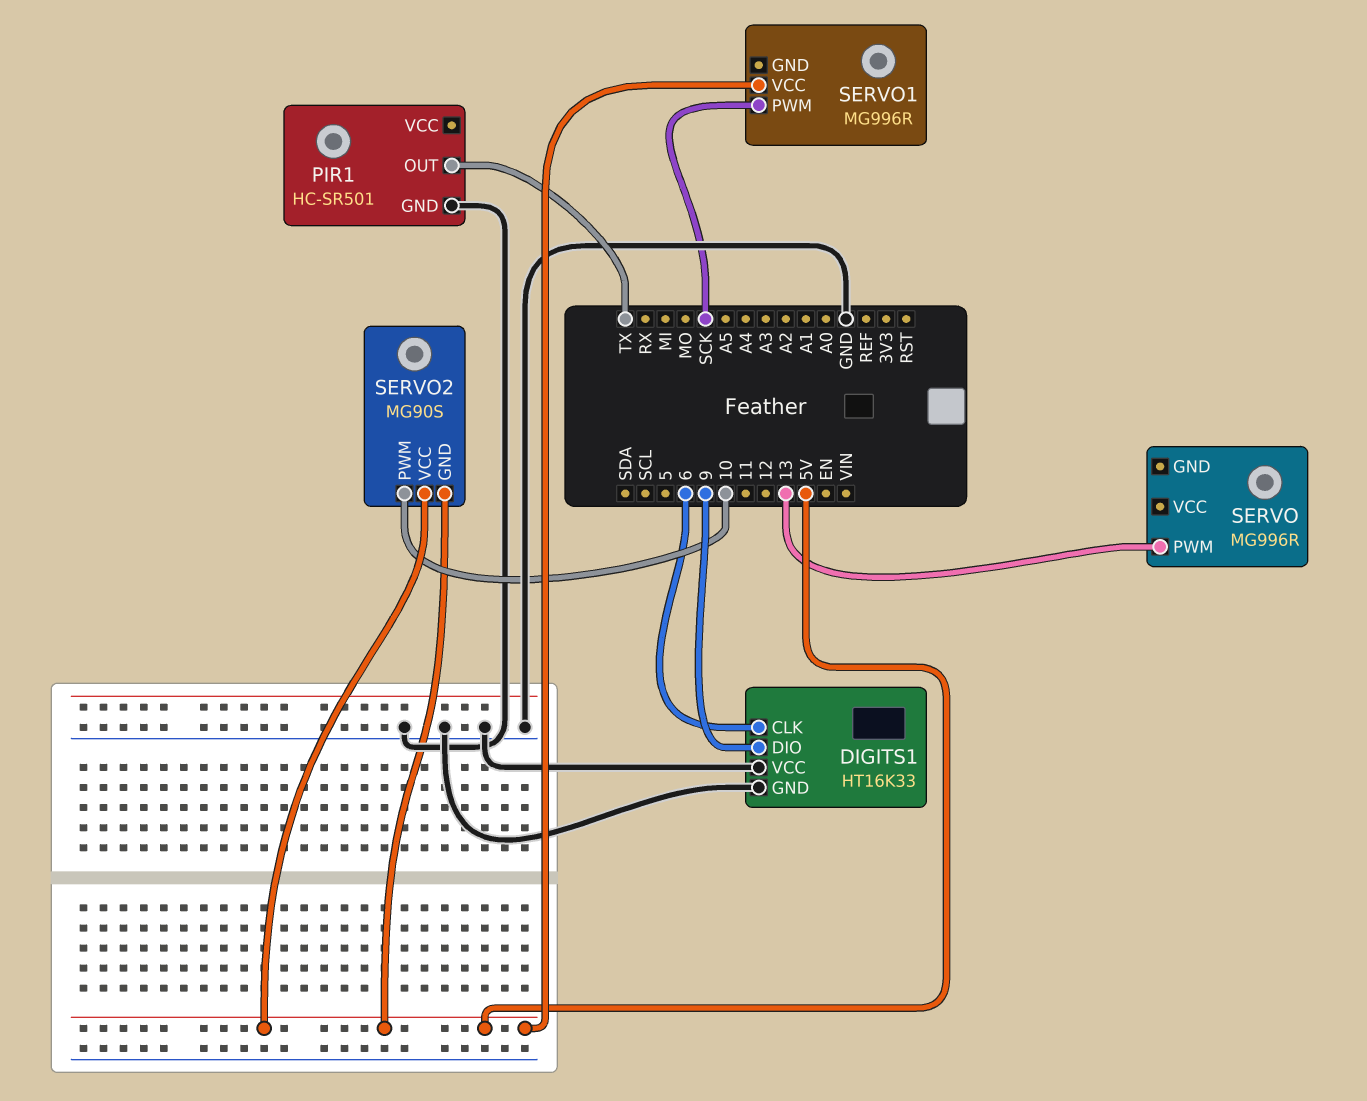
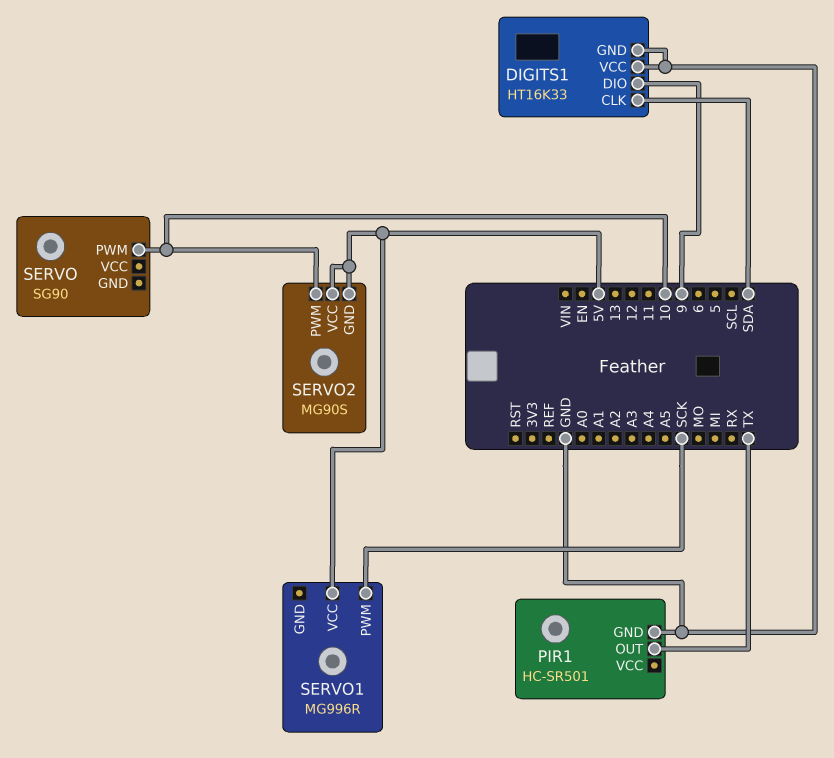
DIGITS1 pin CLK: 6 -> SDA
SERVO: MG996R -> SG90
SERVO pin PWM: 13 -> 10

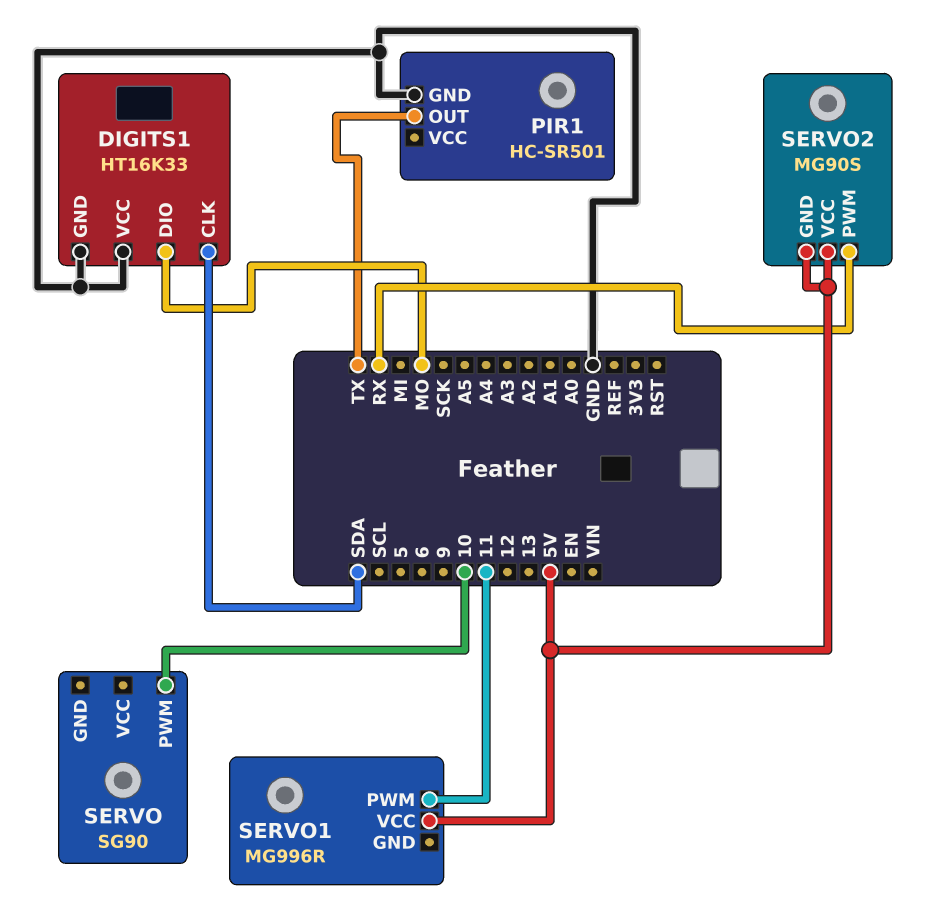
DIGITS1 pin DIO: 9 -> MO
SERVO1 pin PWM: SCK -> 11
SERVO2 pin PWM: 10 -> RX

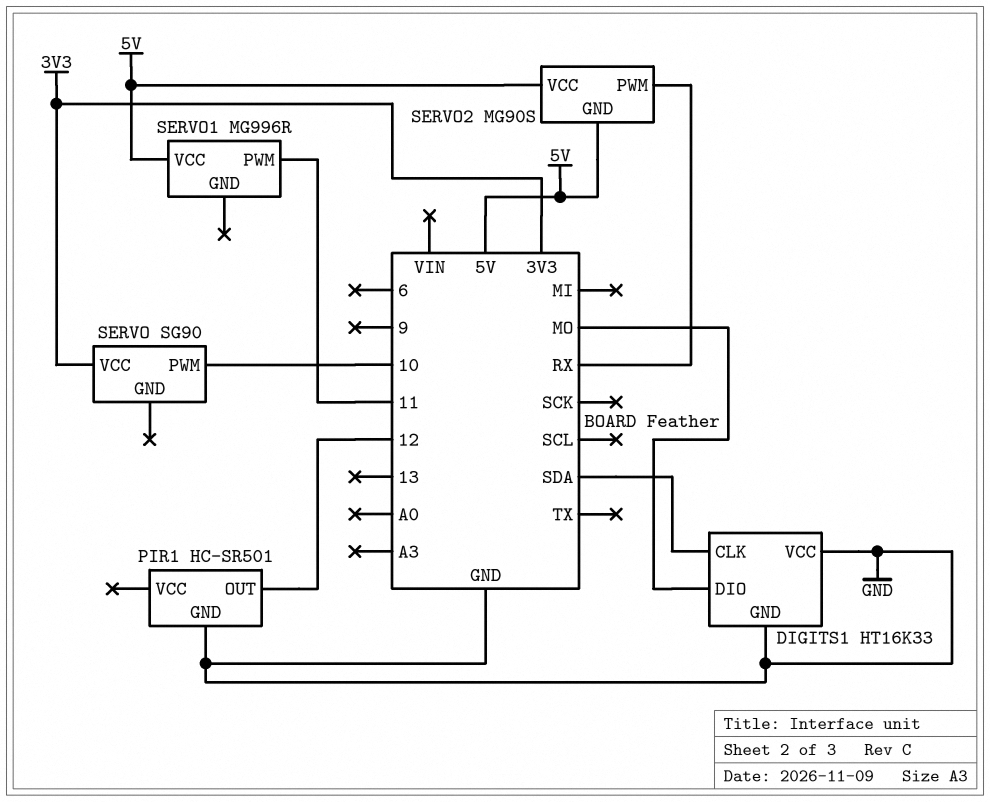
PIR1 pin OUT: TX -> 12
SERVO pin VCC: none -> 3V3

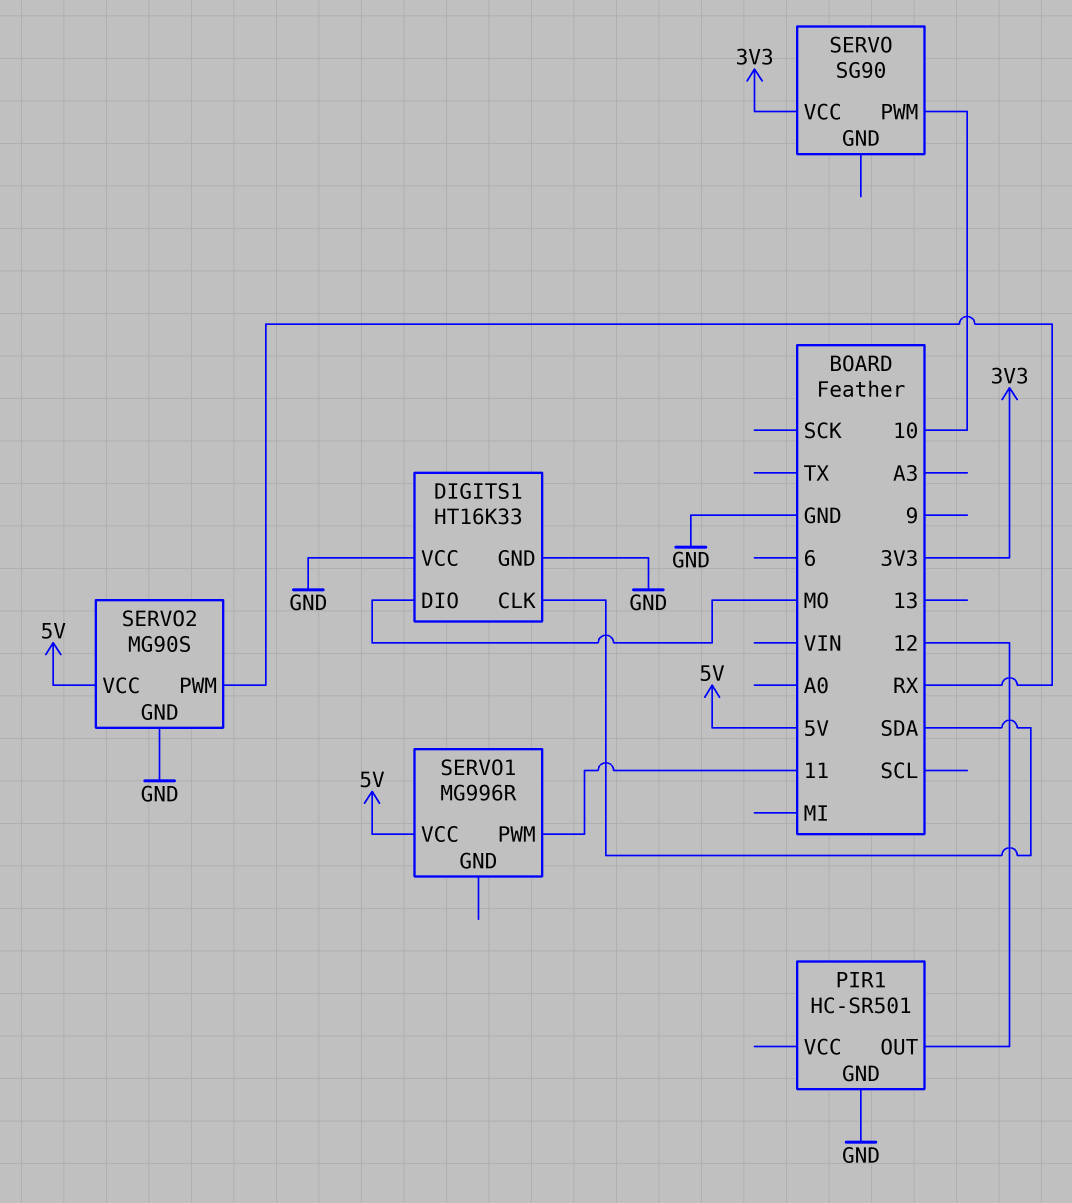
SERVO2 pin GND: 5V -> GND

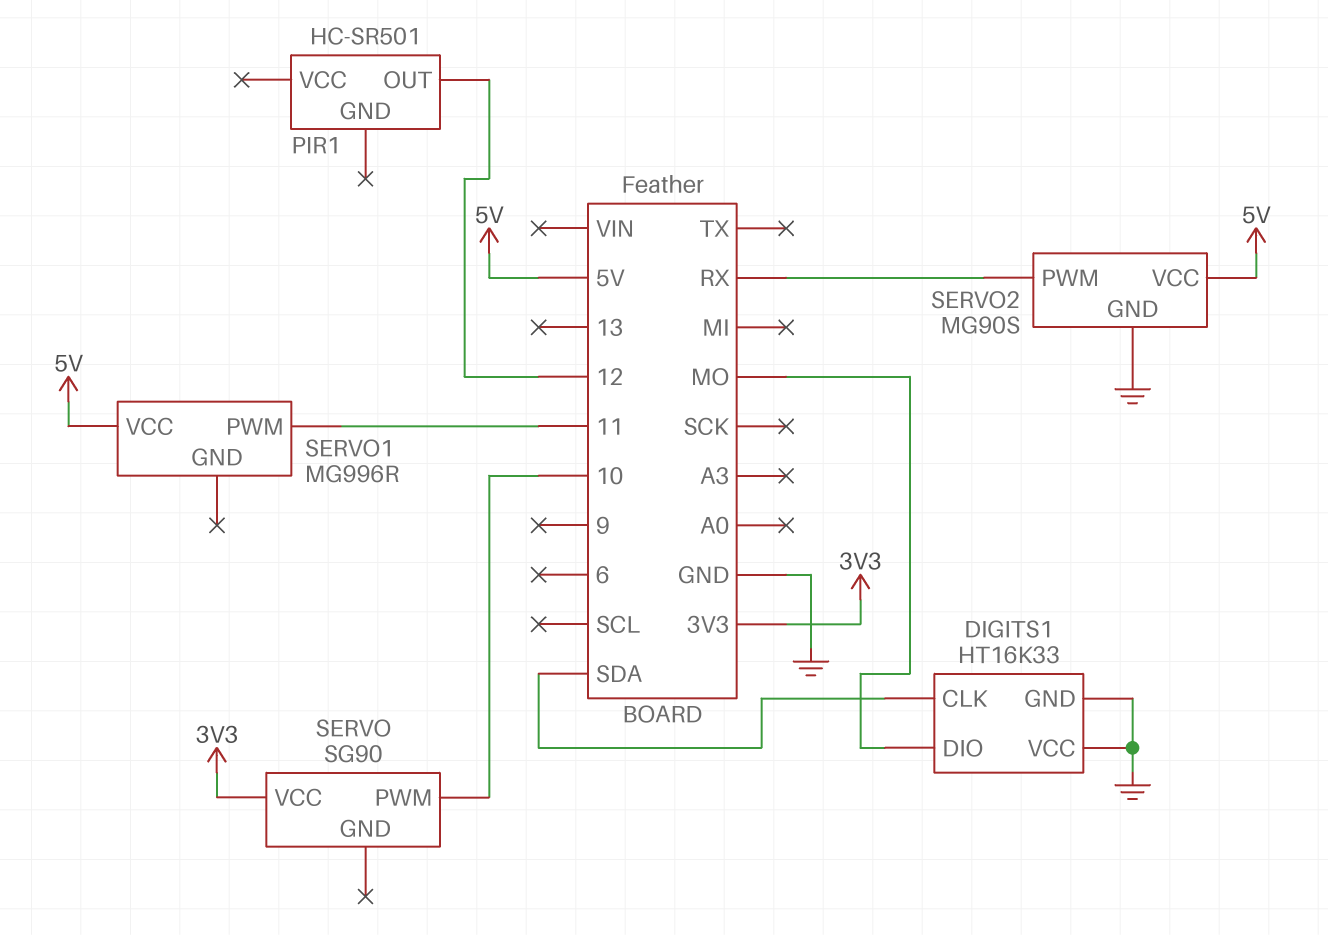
PIR1 pin GND: GND -> none

